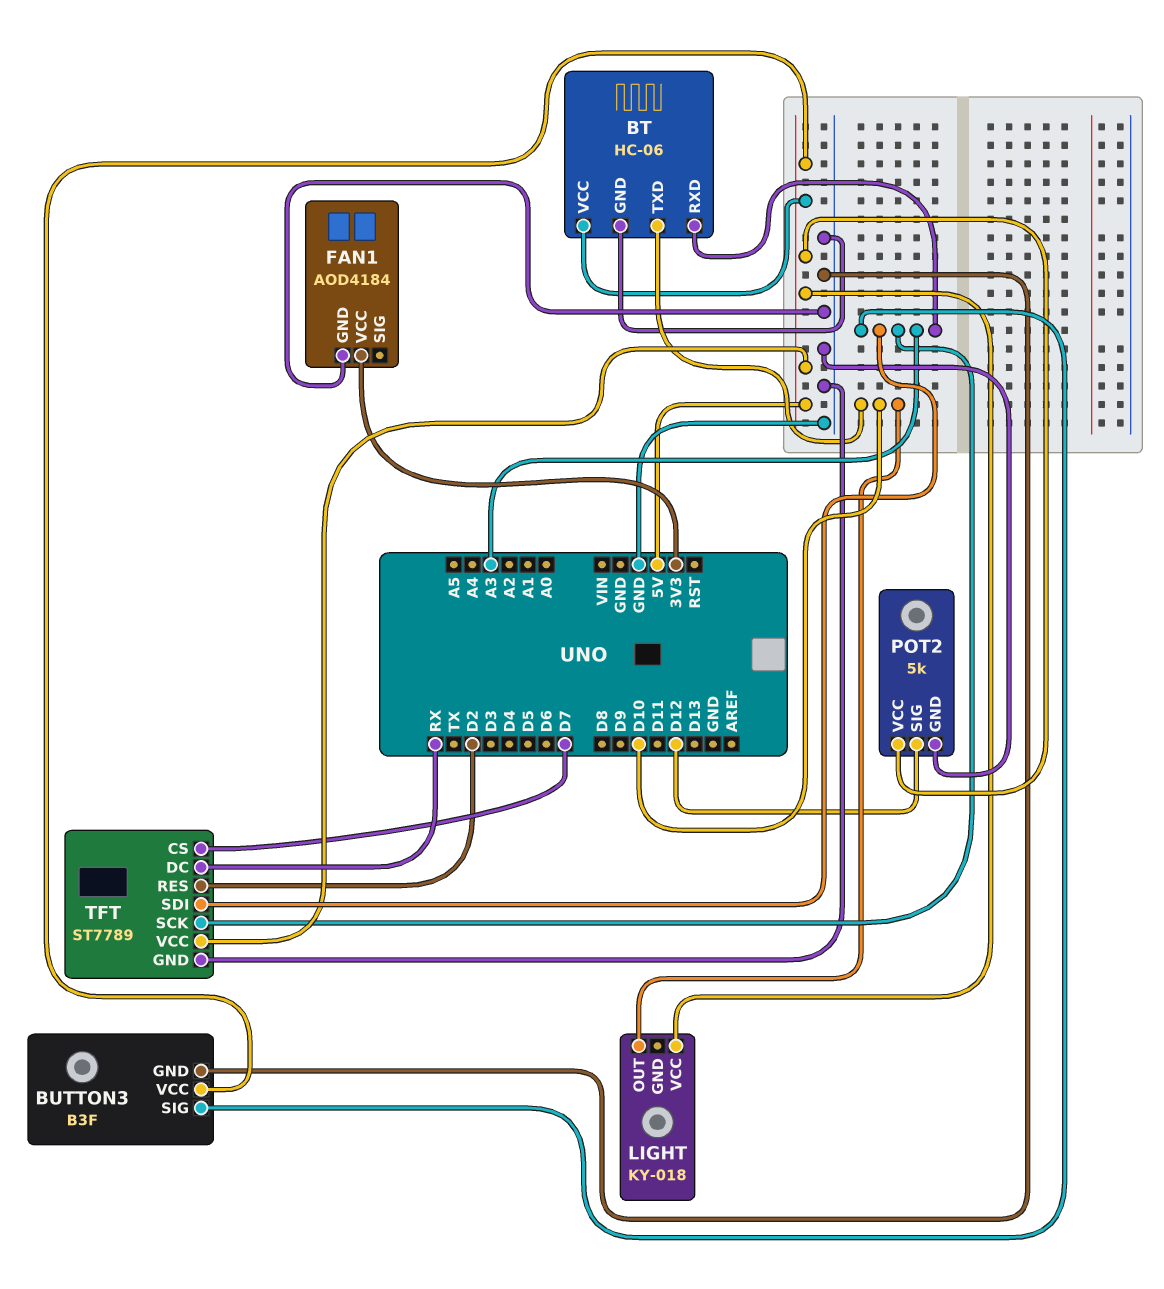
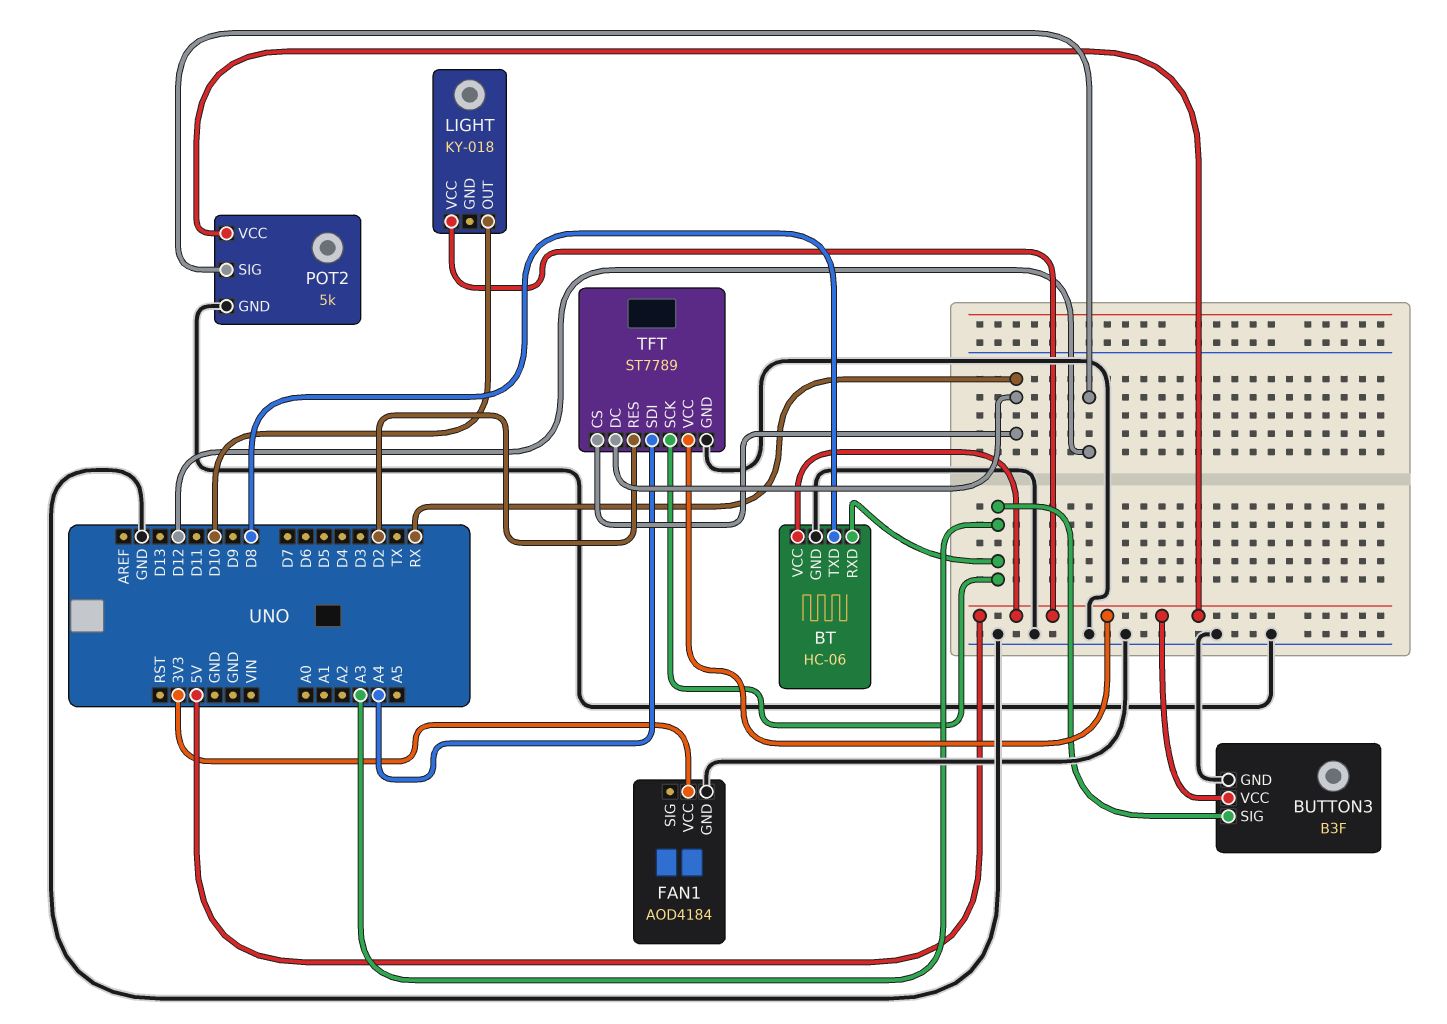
BT pin TXD: D10 -> D8
TFT pin CS: D7 -> RX
TFT pin SDI: A3 -> A4

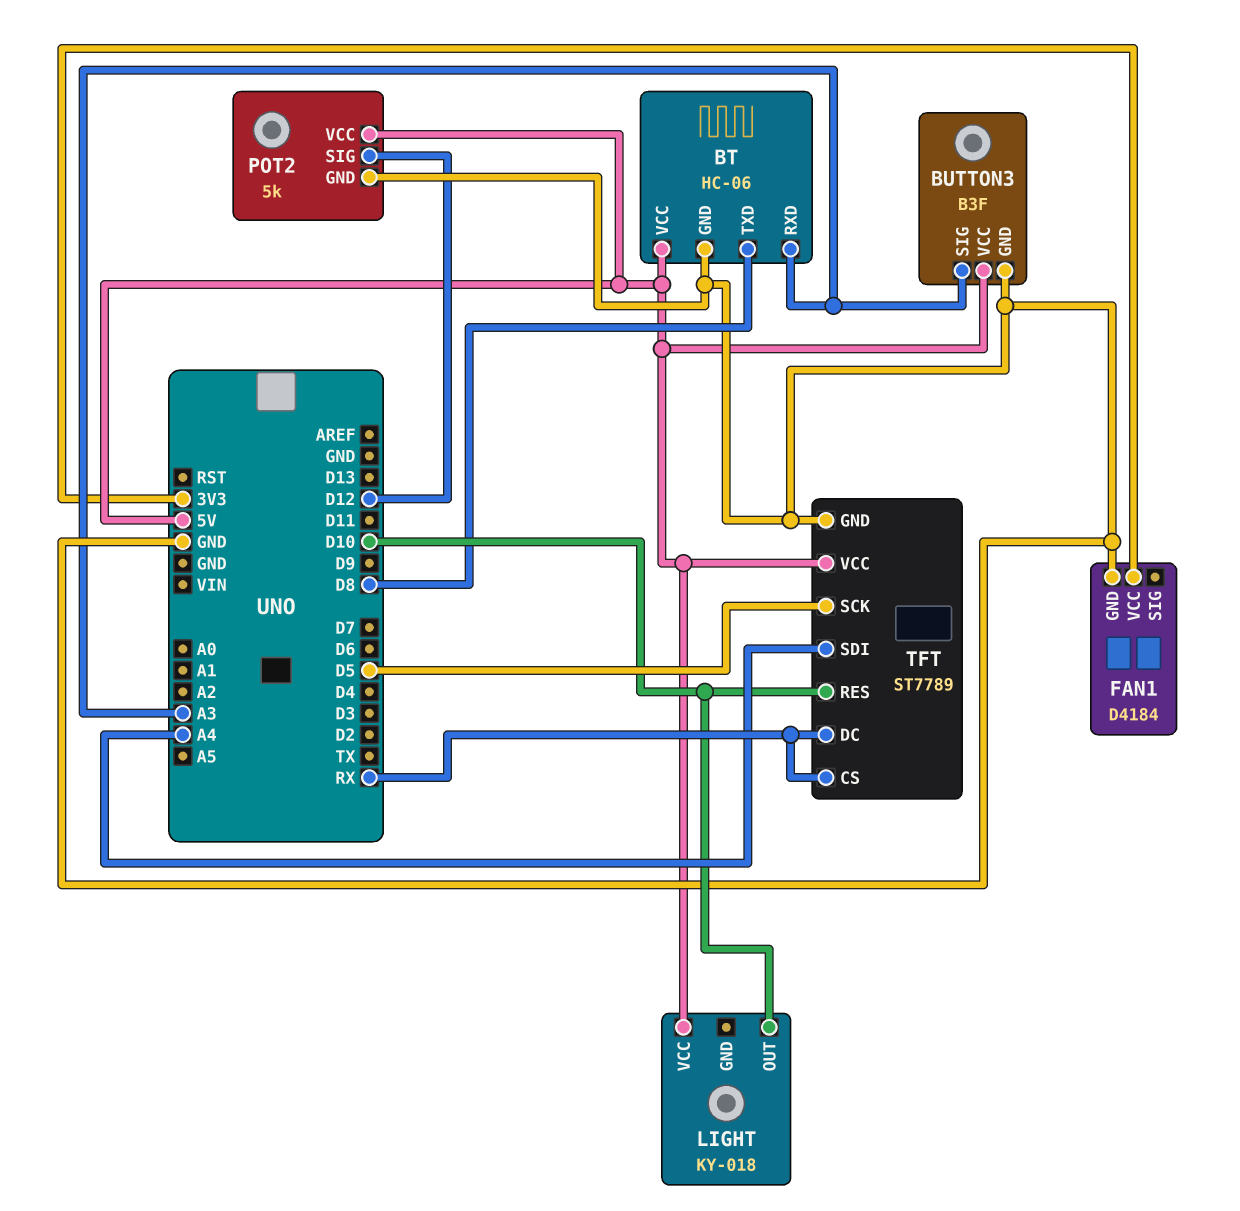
FAN1: AOD4184 -> D4184
TFT pin RES: D2 -> D10
TFT pin SCK: A3 -> D5

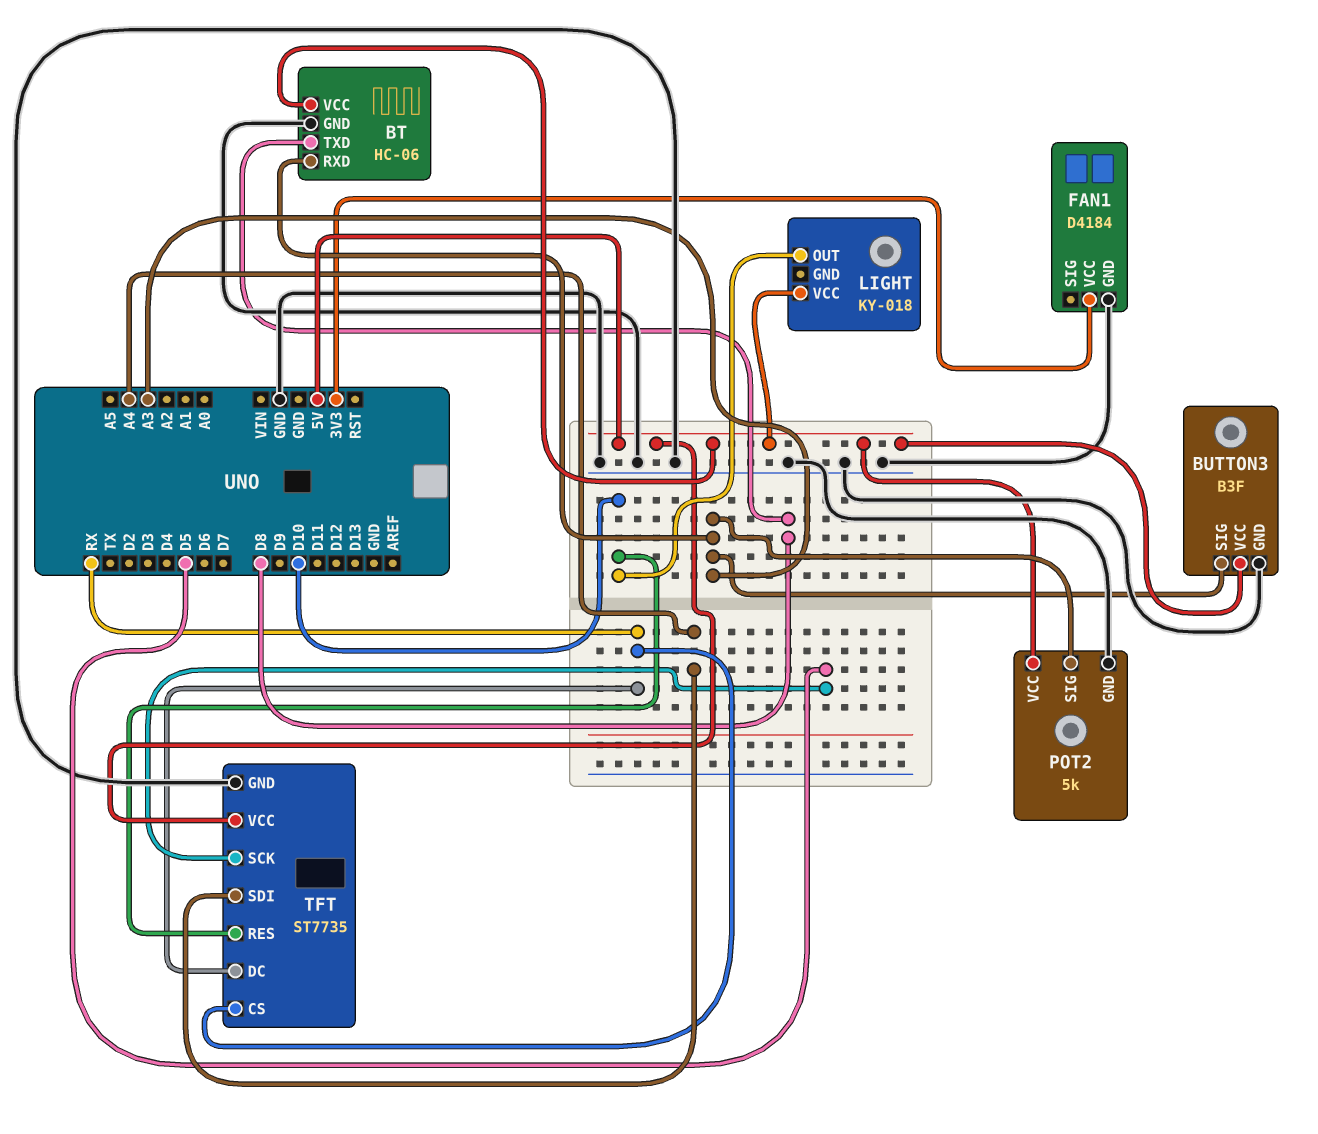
POT2 pin SIG: D12 -> A3
TFT: ST7789 -> ST7735

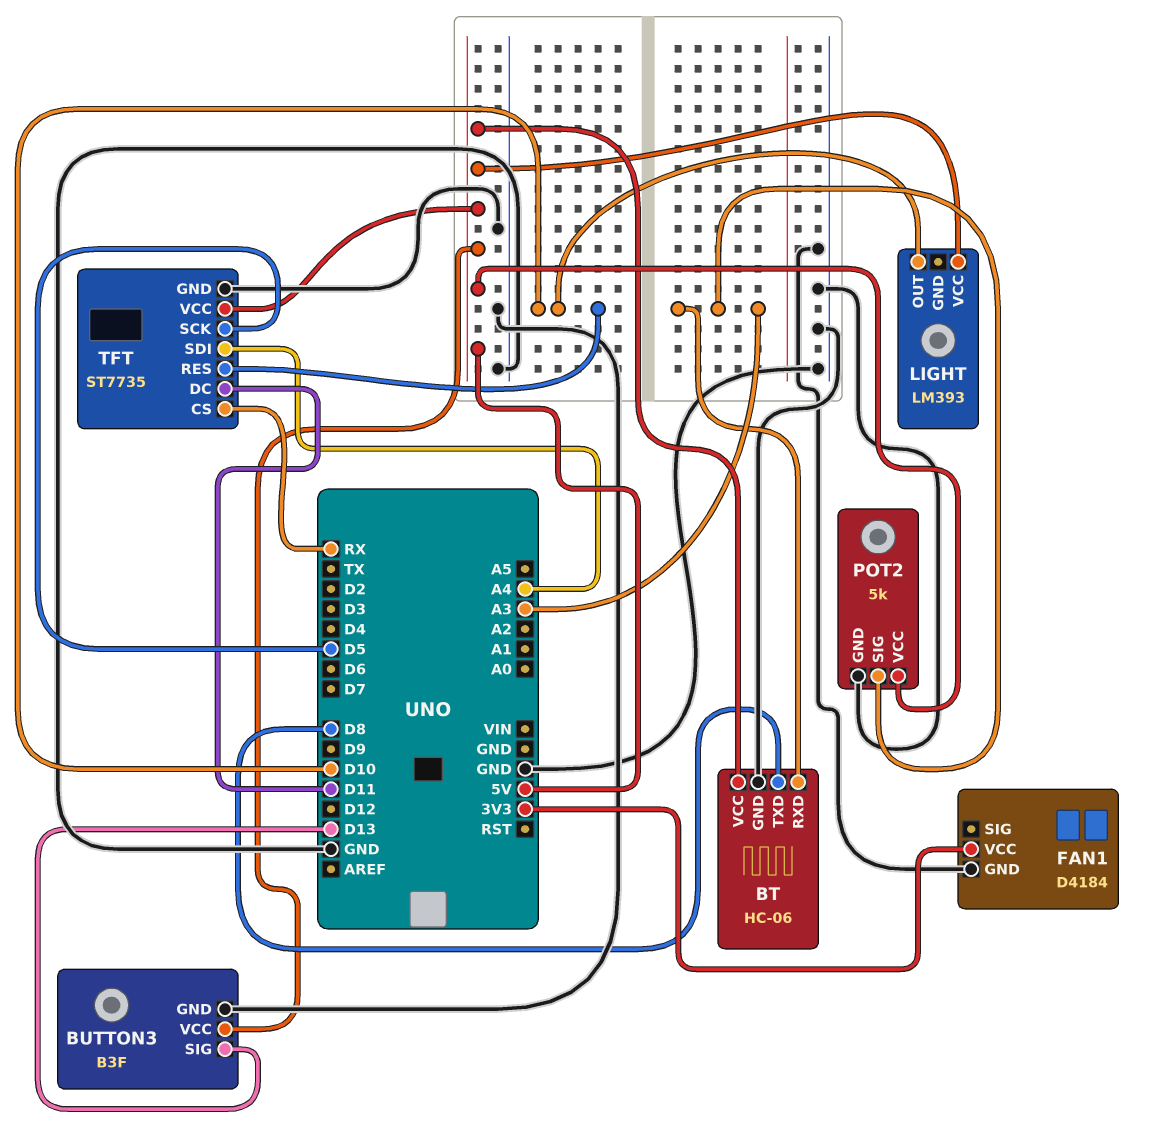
BUTTON3 pin SIG: A3 -> D13
LIGHT: KY-018 -> LM393
TFT pin DC: RX -> D11

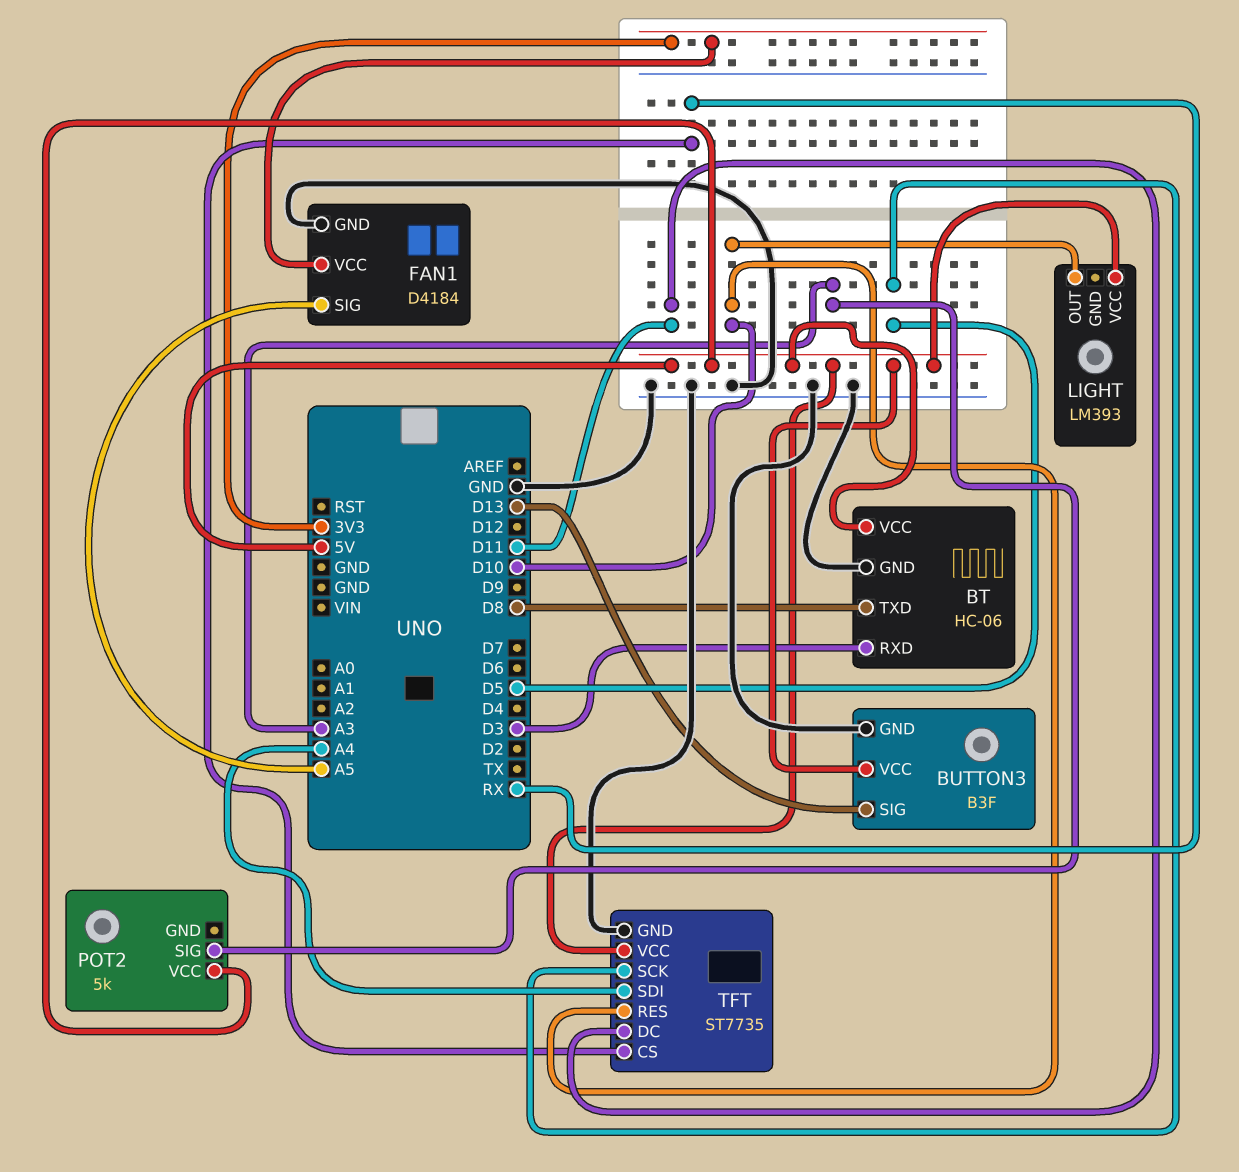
BT pin RXD: A3 -> D3
FAN1 pin SIG: none -> A5
POT2 pin GND: GND -> none

